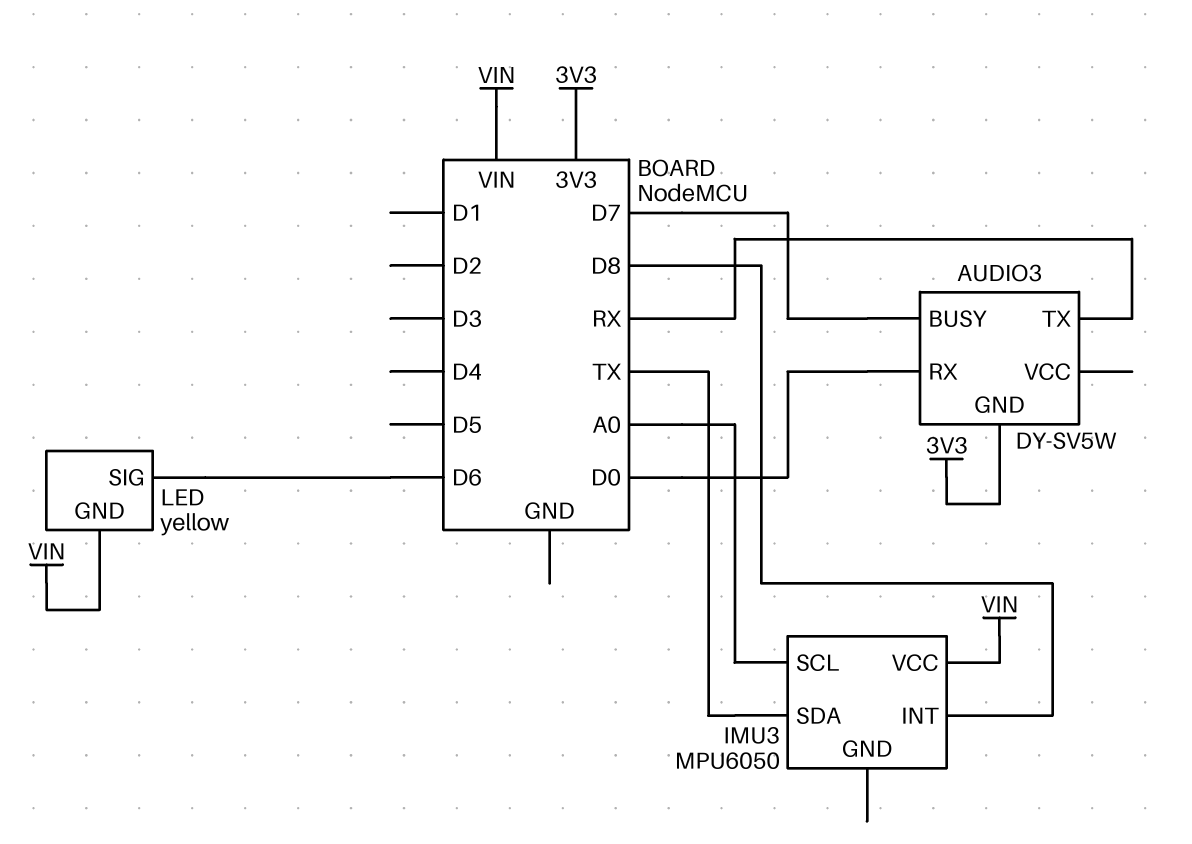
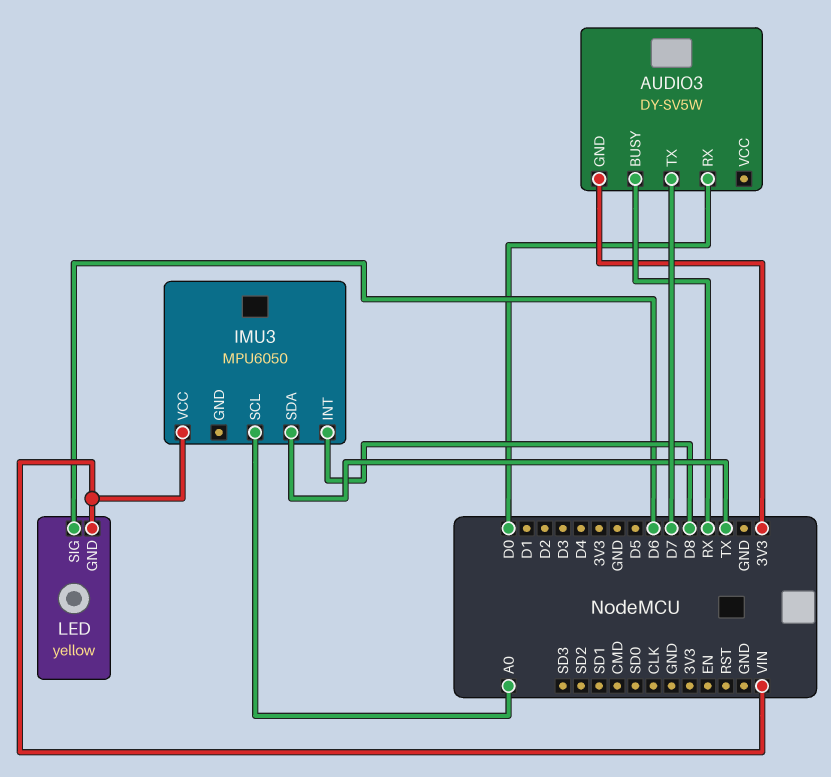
AUDIO3 pin BUSY: D7 -> RX
AUDIO3 pin TX: RX -> D7

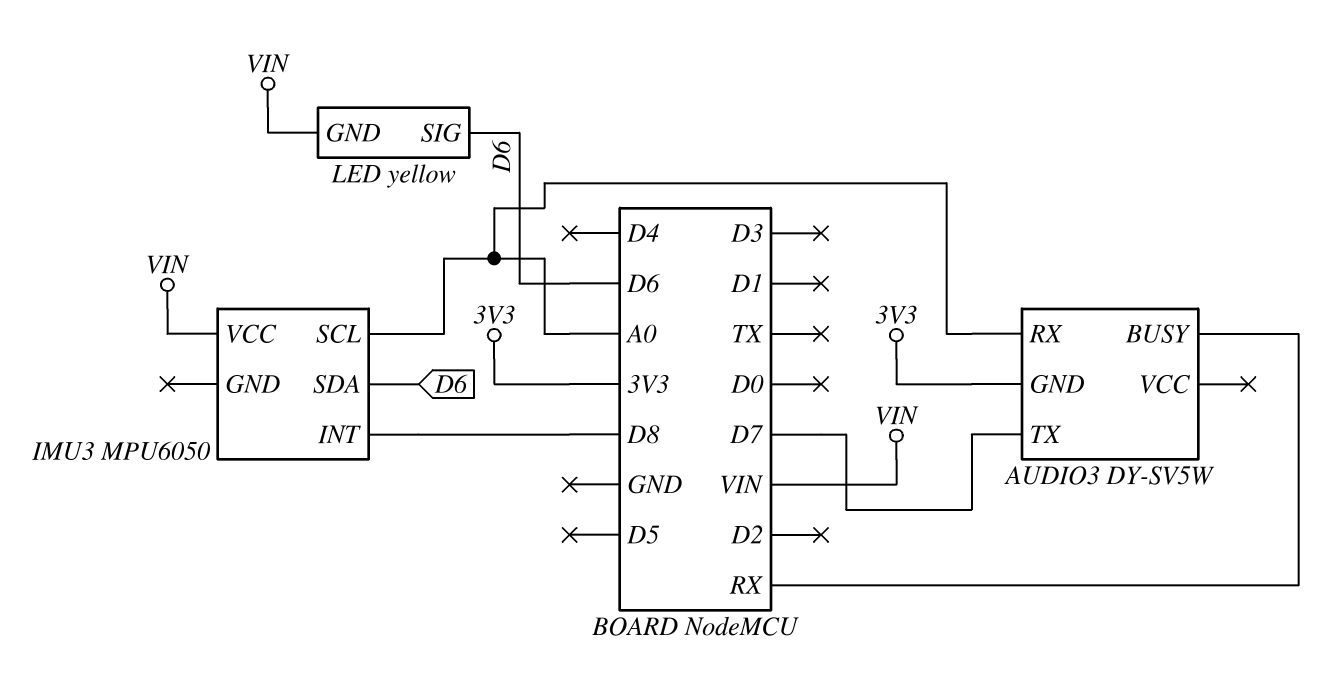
AUDIO3 pin RX: D0 -> A0
IMU3 pin SDA: TX -> D6

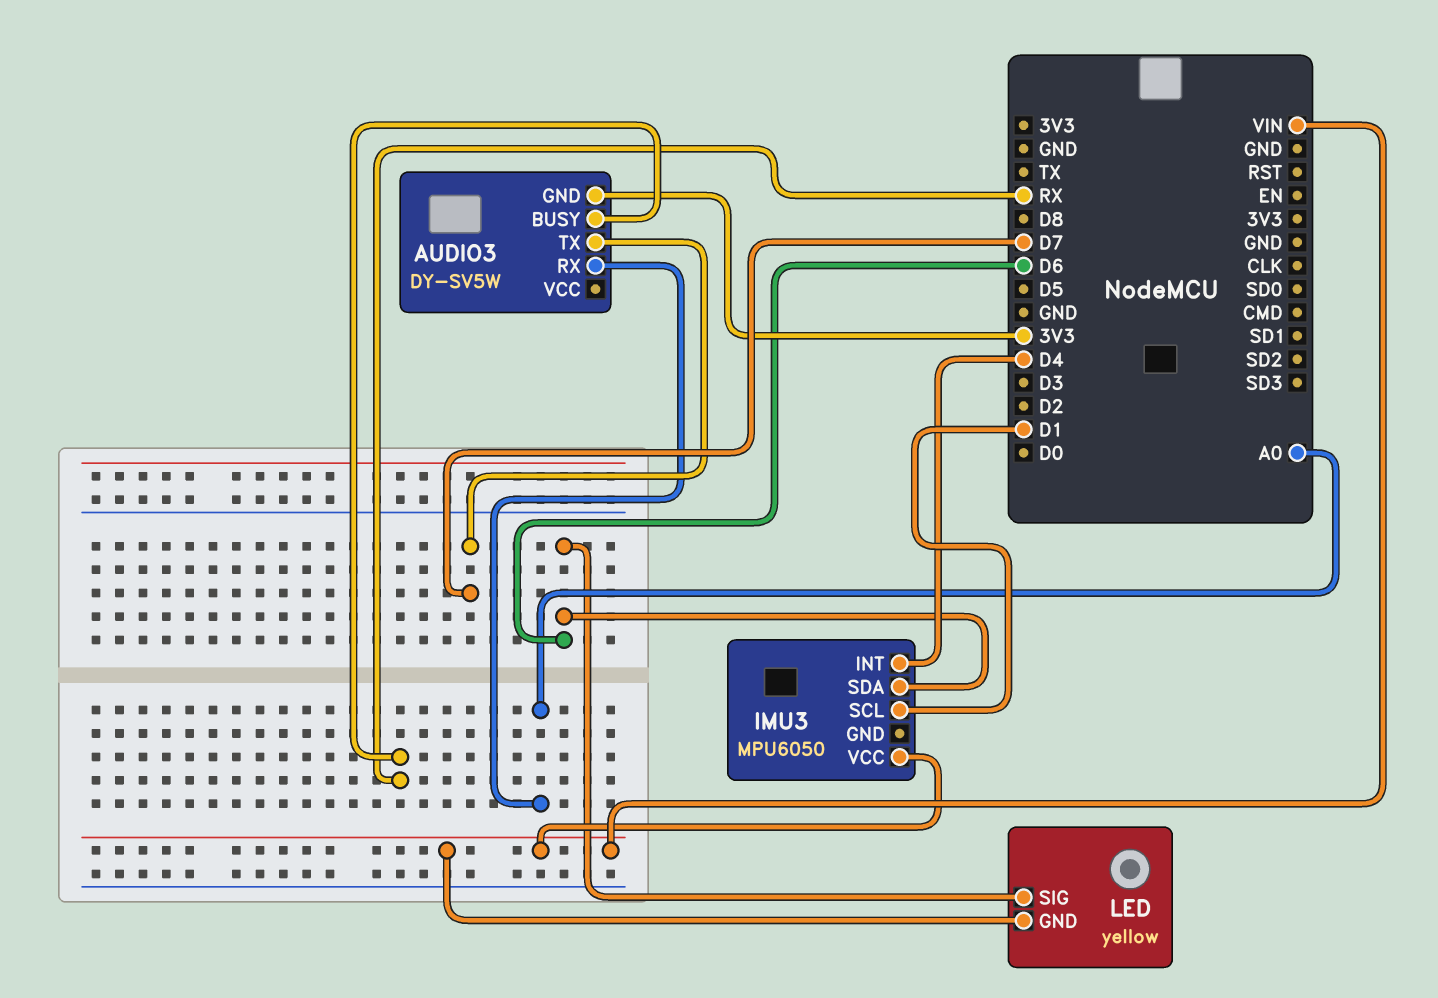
IMU3 pin INT: D8 -> D4
IMU3 pin SCL: A0 -> D1

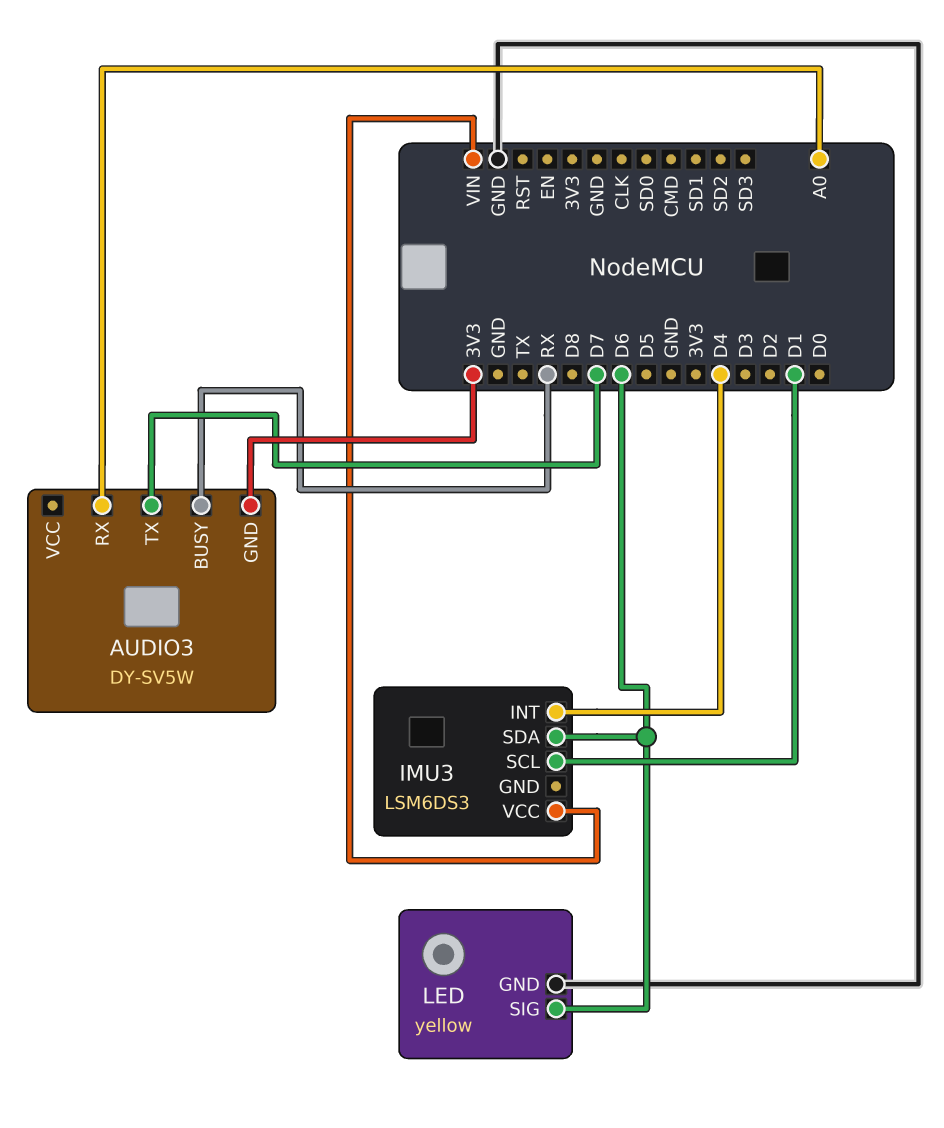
IMU3: MPU6050 -> LSM6DS3
LED pin GND: VIN -> GND

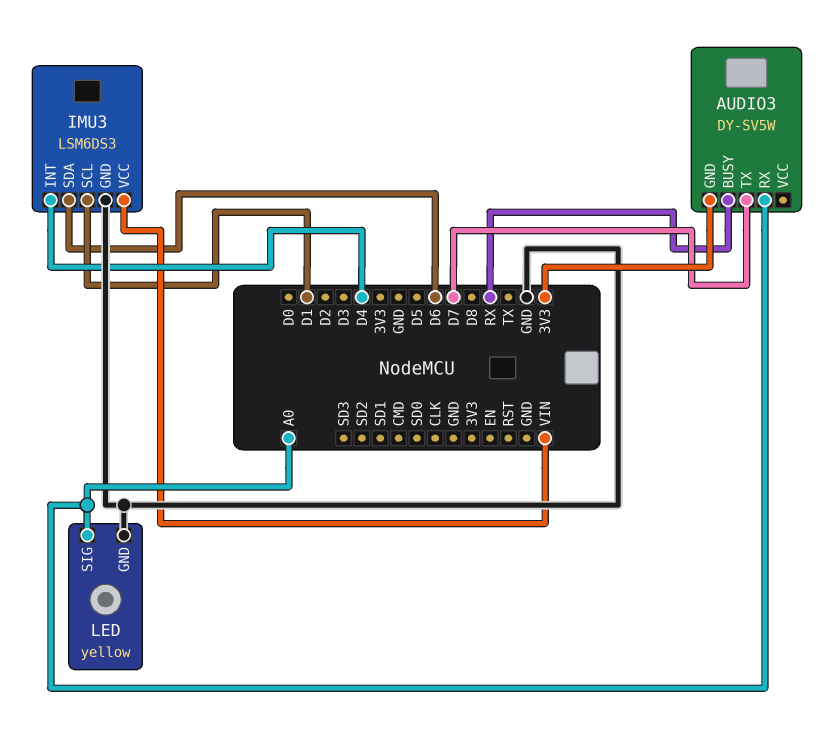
IMU3 pin GND: none -> GND
LED pin SIG: D6 -> A0

